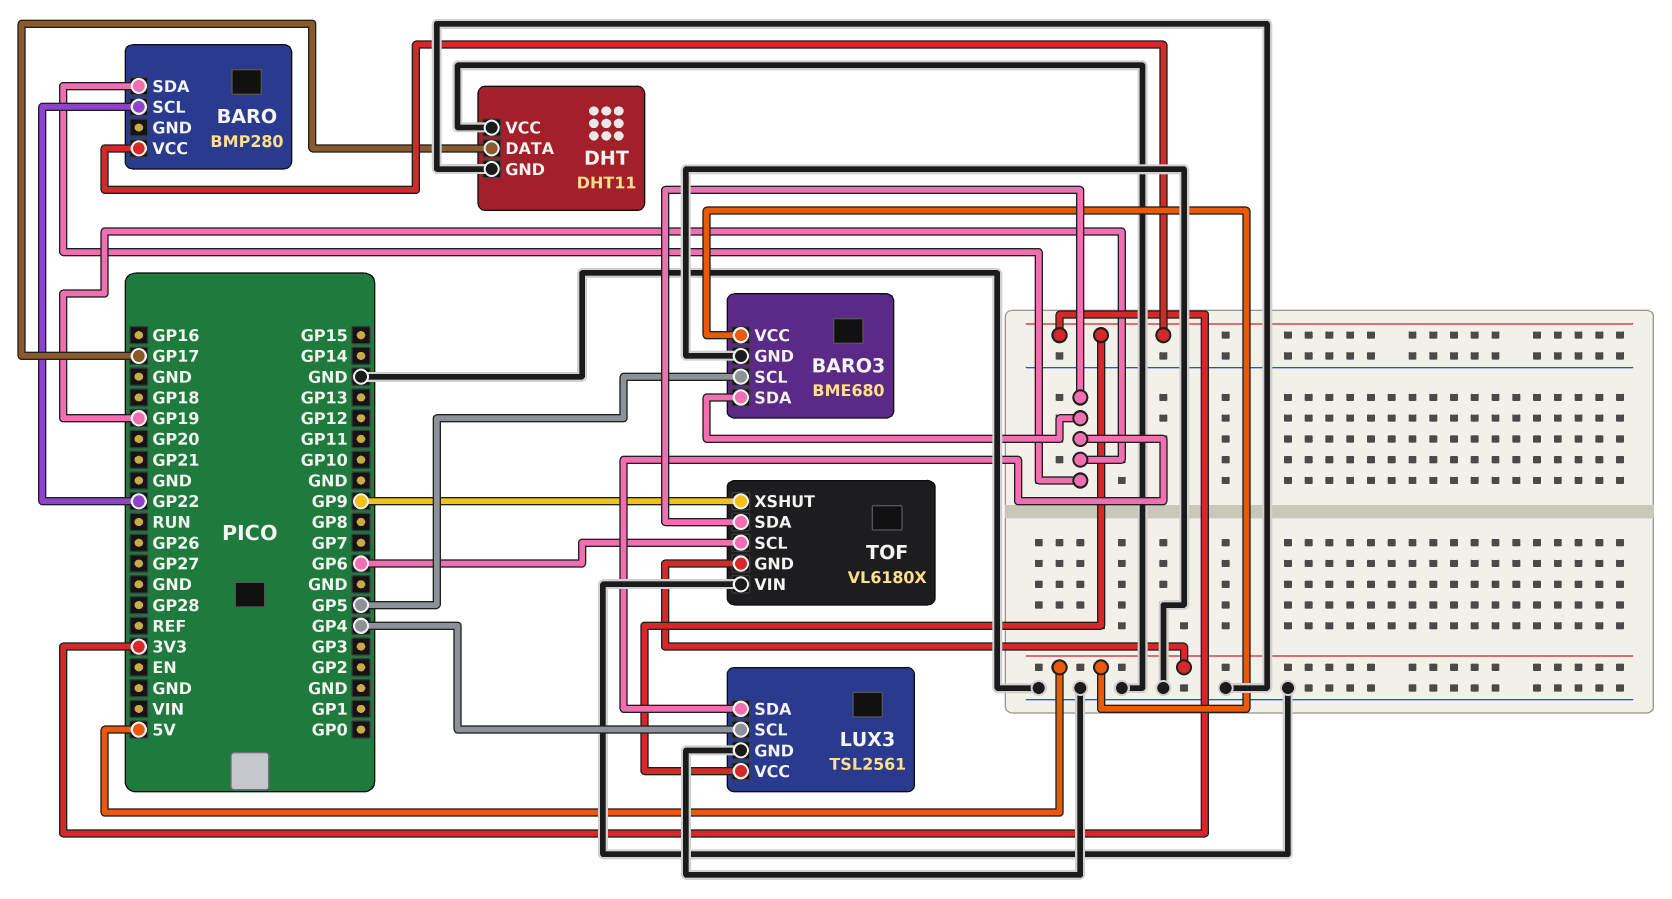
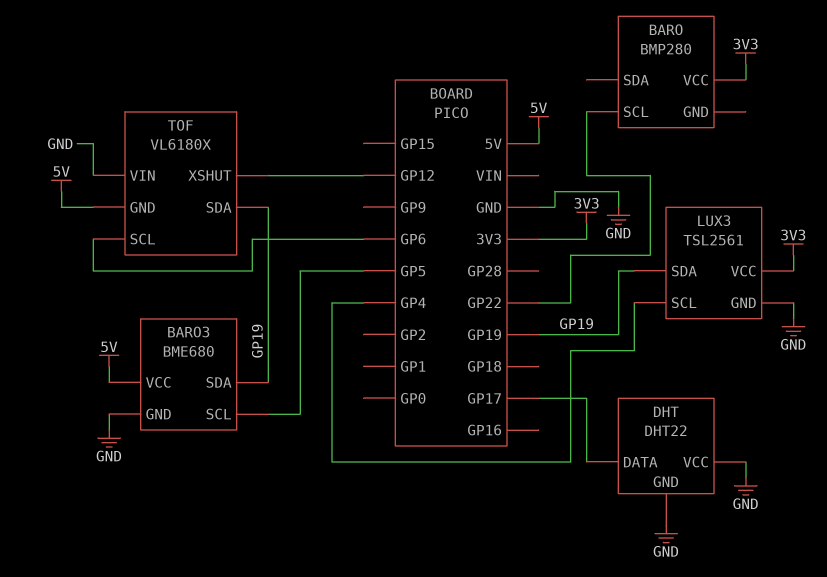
BARO pin SDA: GP19 -> none
DHT: DHT11 -> DHT22
TOF pin XSHUT: GP9 -> GP12

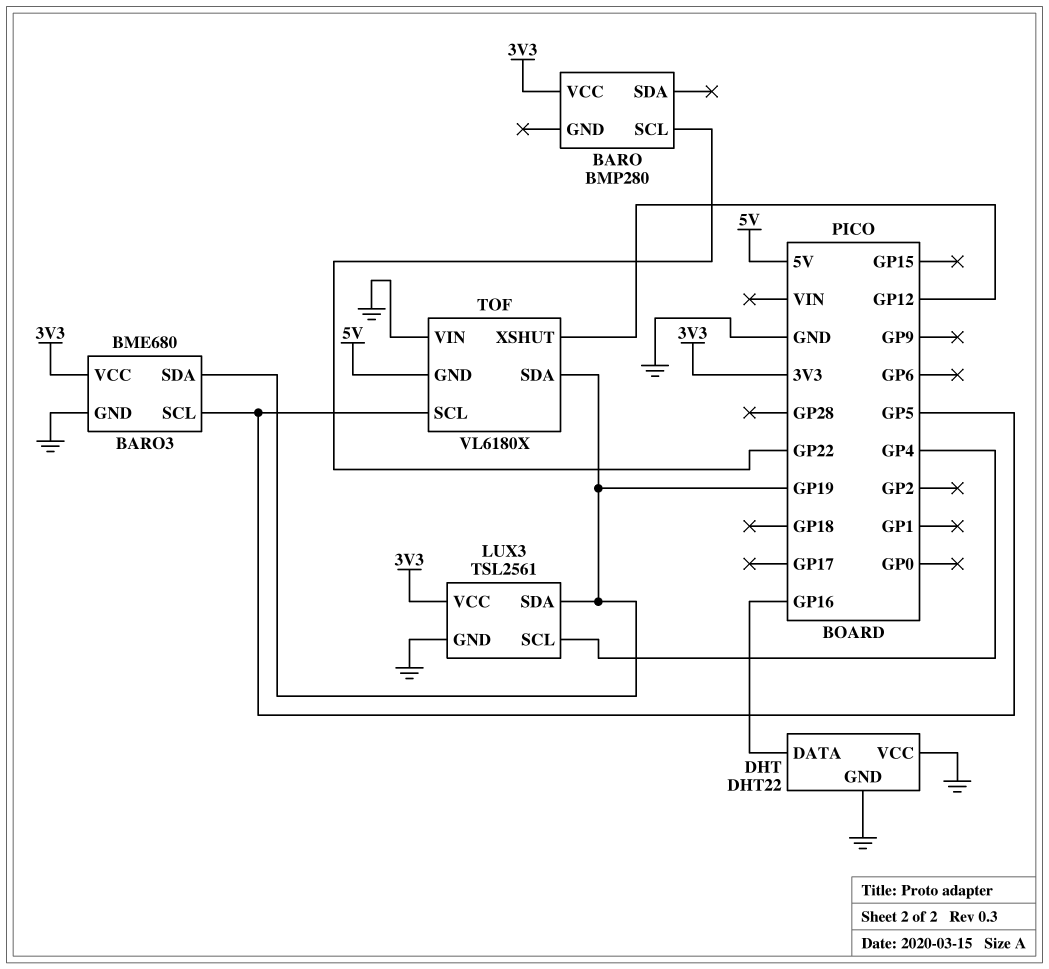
BARO3 pin VCC: 5V -> 3V3
DHT pin DATA: GP17 -> GP16
TOF pin SCL: GP6 -> GP5

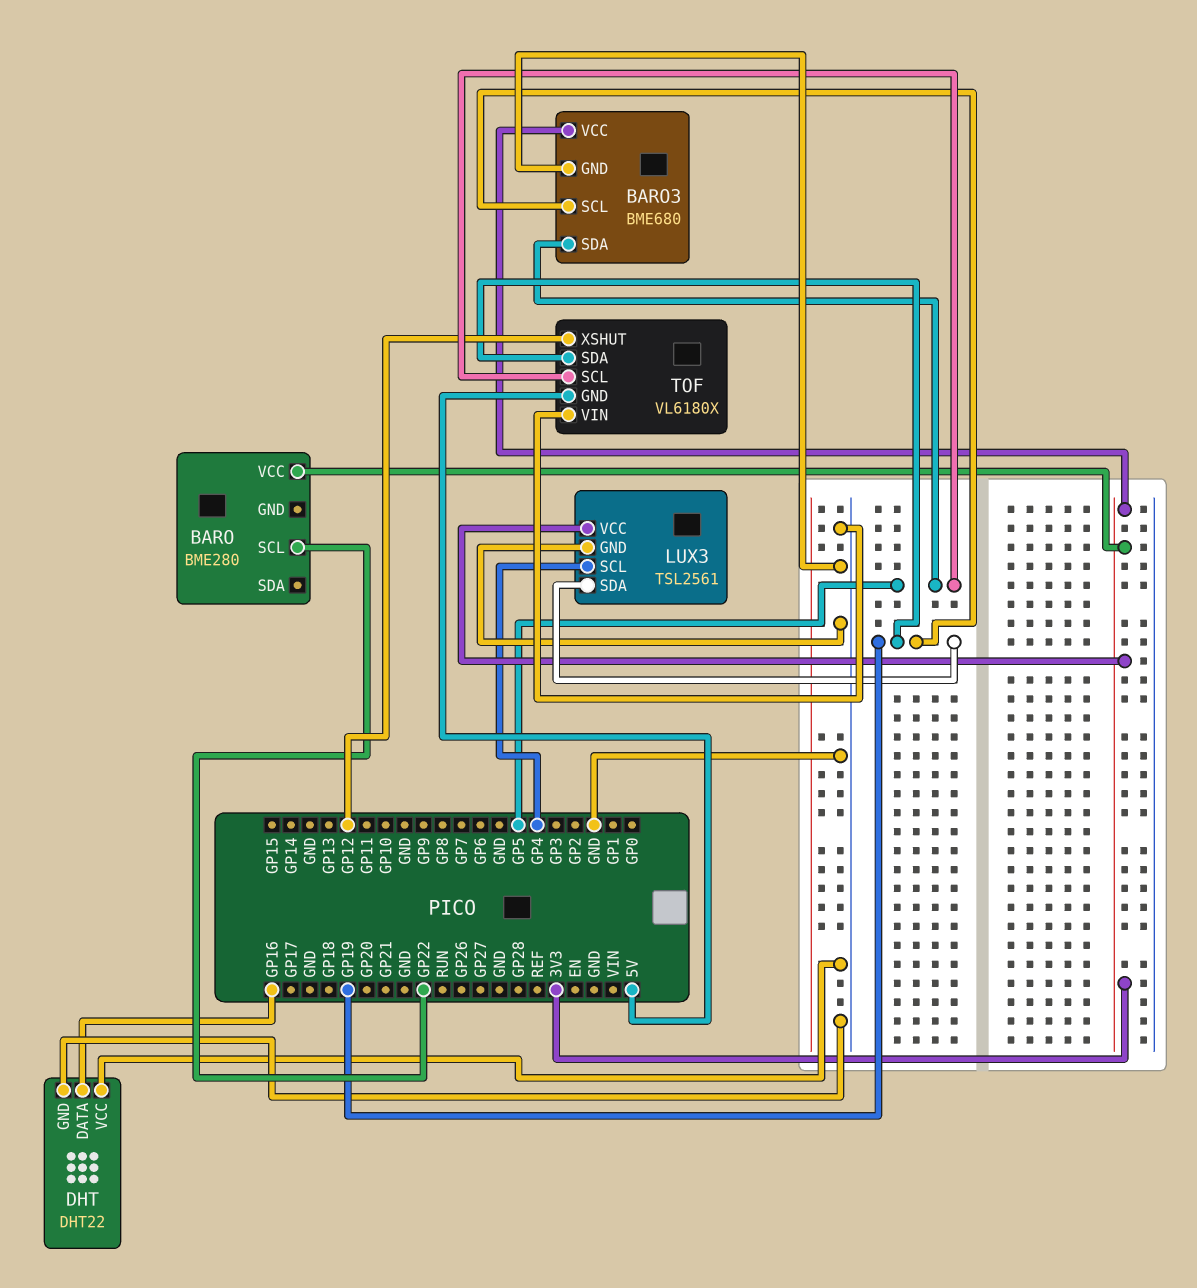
BARO: BMP280 -> BME280
BARO3 pin SCL: GP5 -> GP19
BARO3 pin SDA: GP19 -> GP5

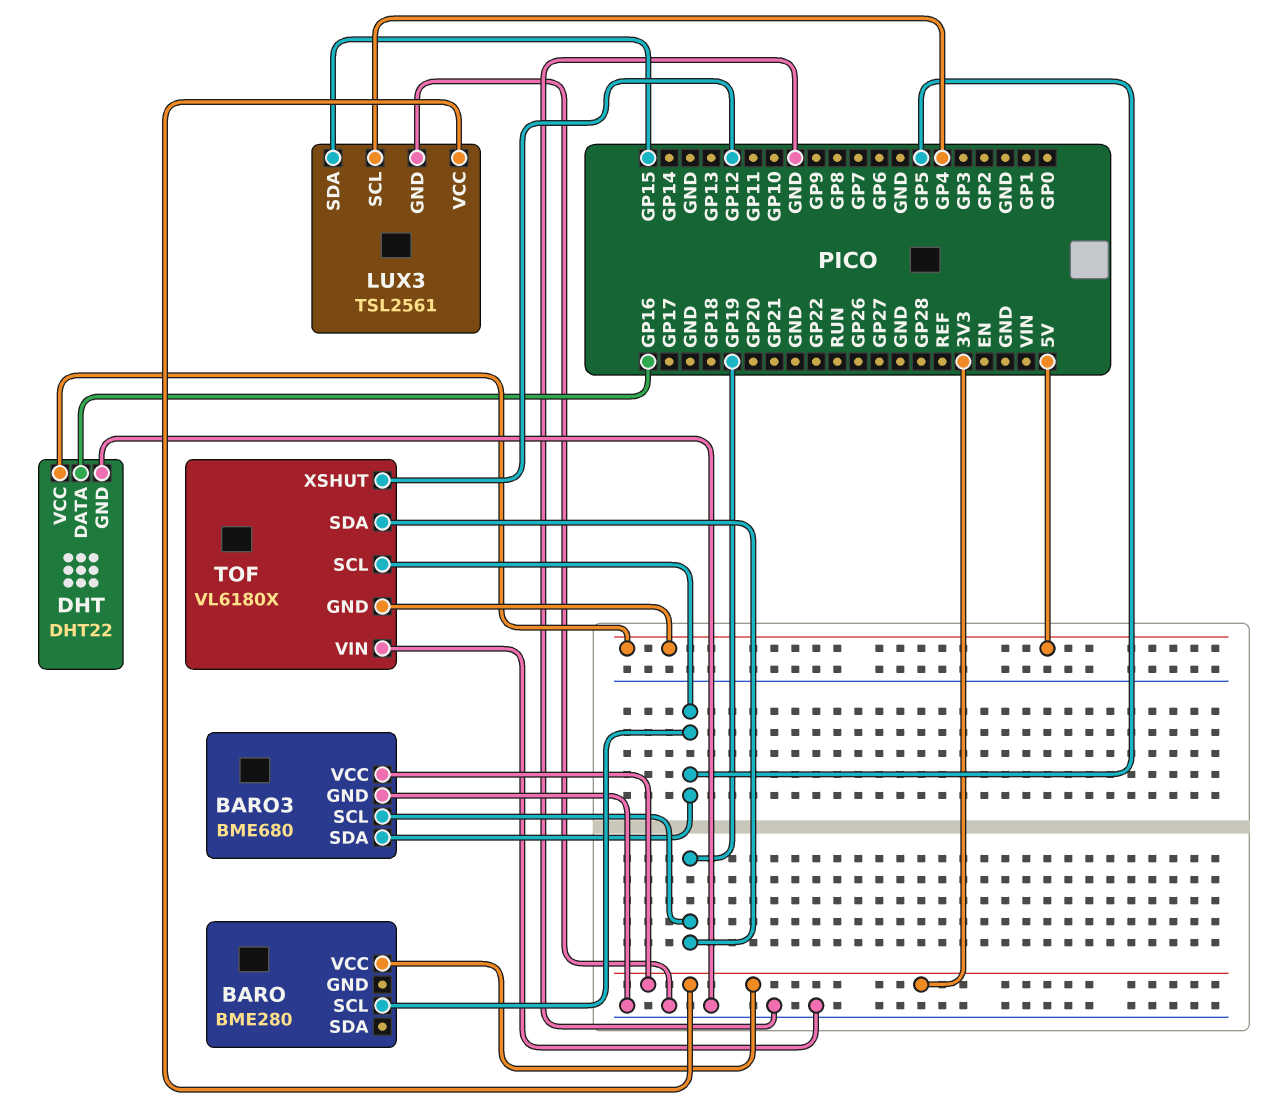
BARO pin SCL: GP22 -> GP5
DHT pin VCC: GND -> 5V
LUX3 pin SDA: GP19 -> GP15

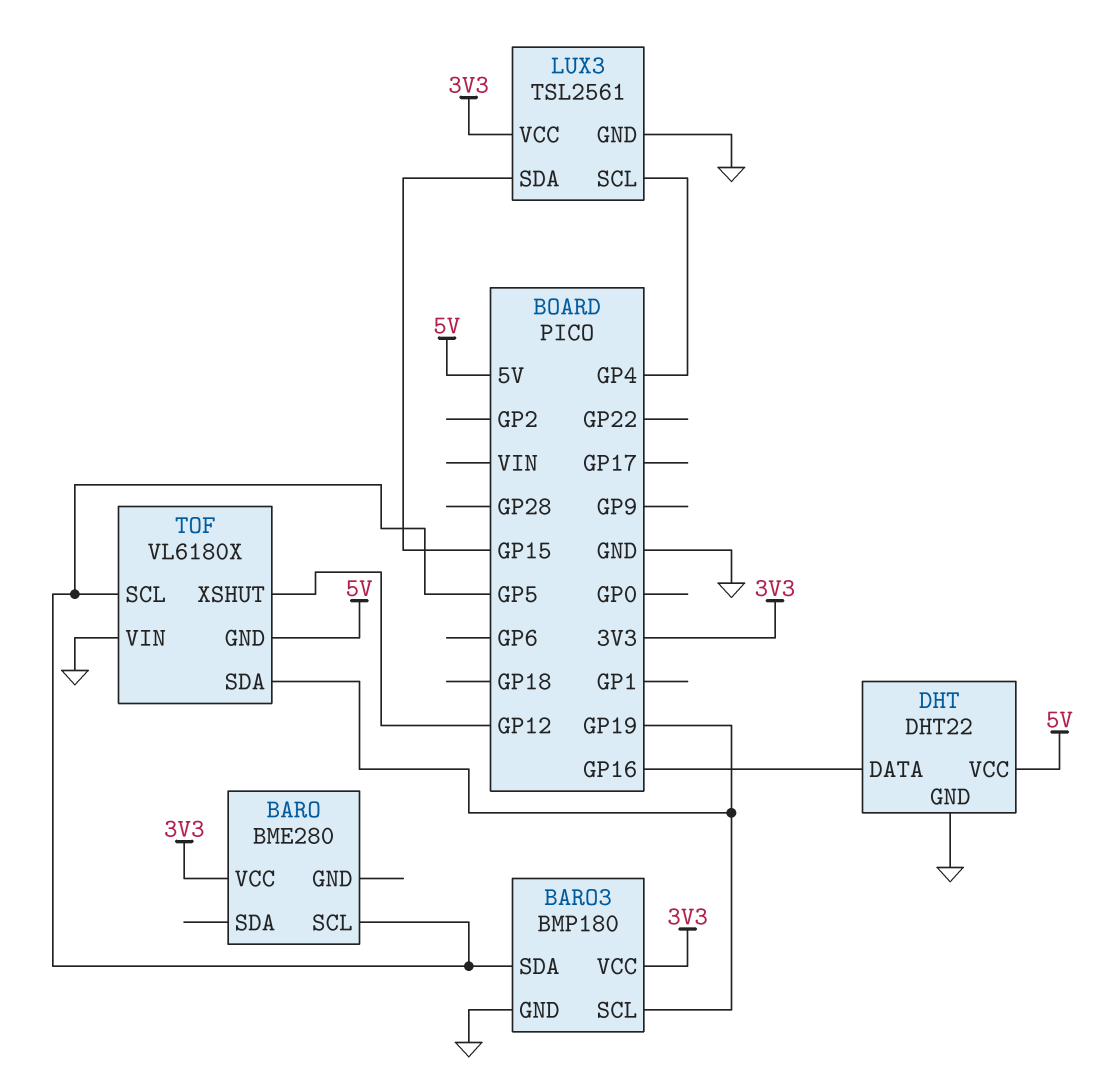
BARO3: BME680 -> BMP180

